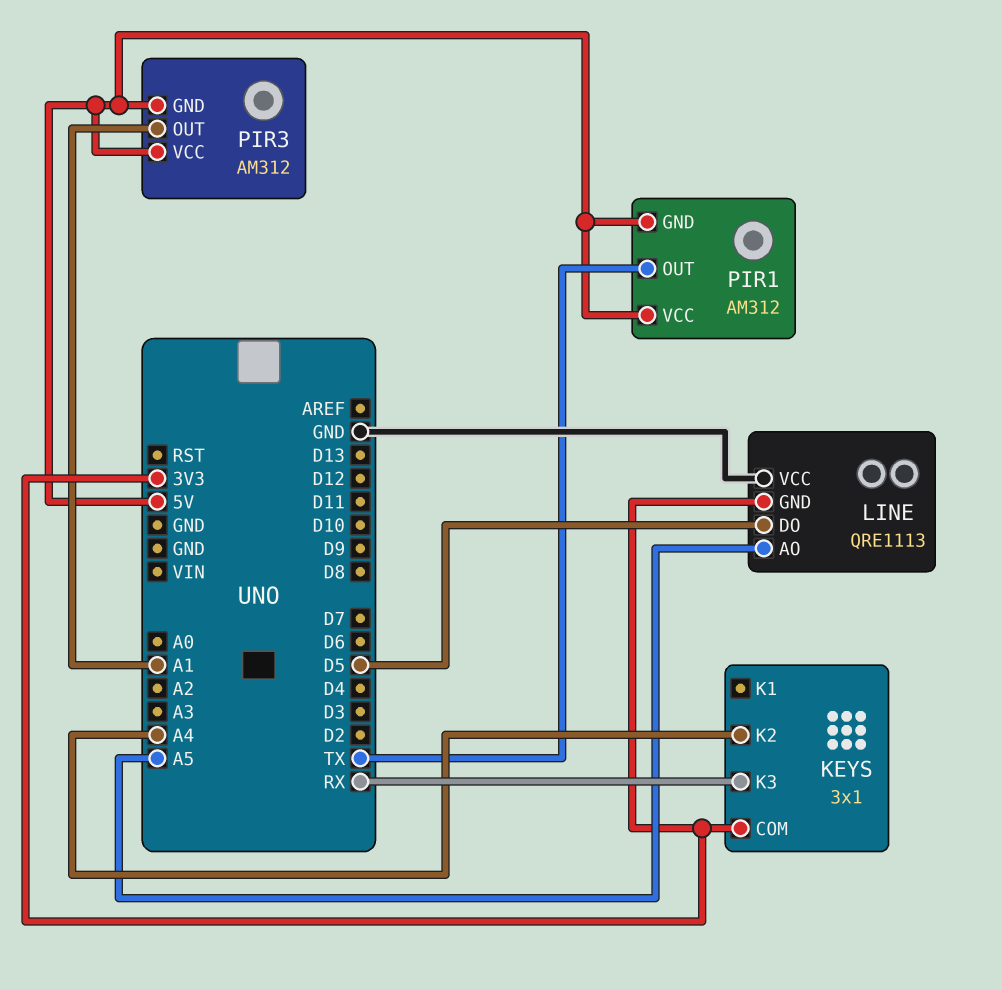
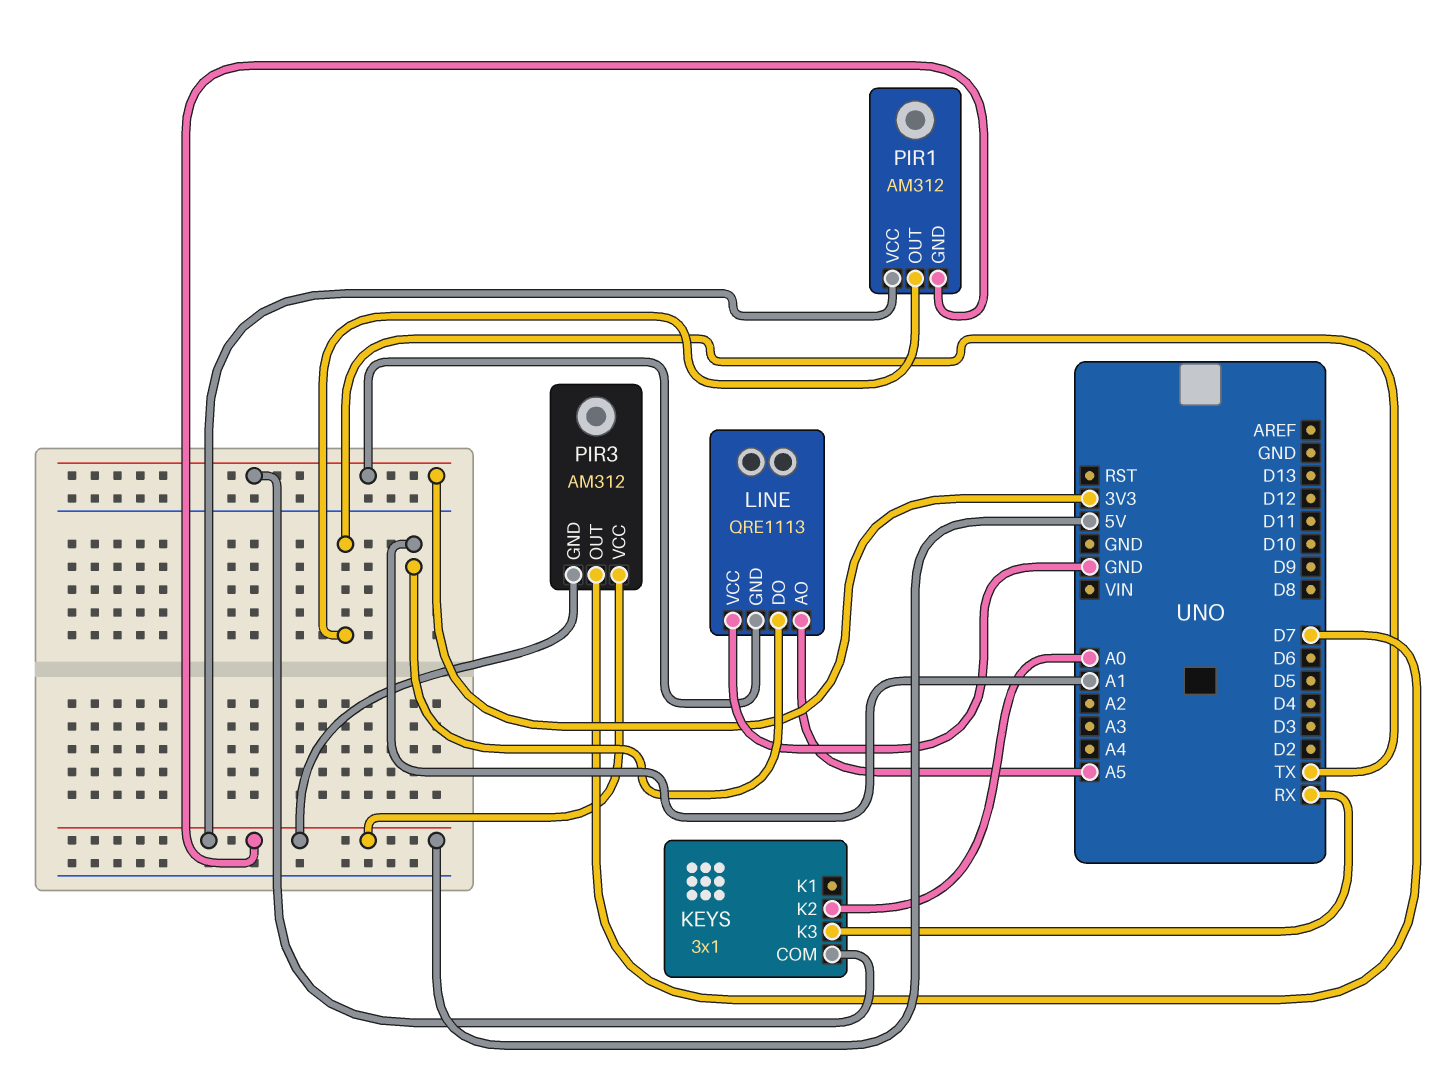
KEYS pin K2: A4 -> A0
LINE pin DO: D5 -> A1
PIR3 pin OUT: A1 -> D7

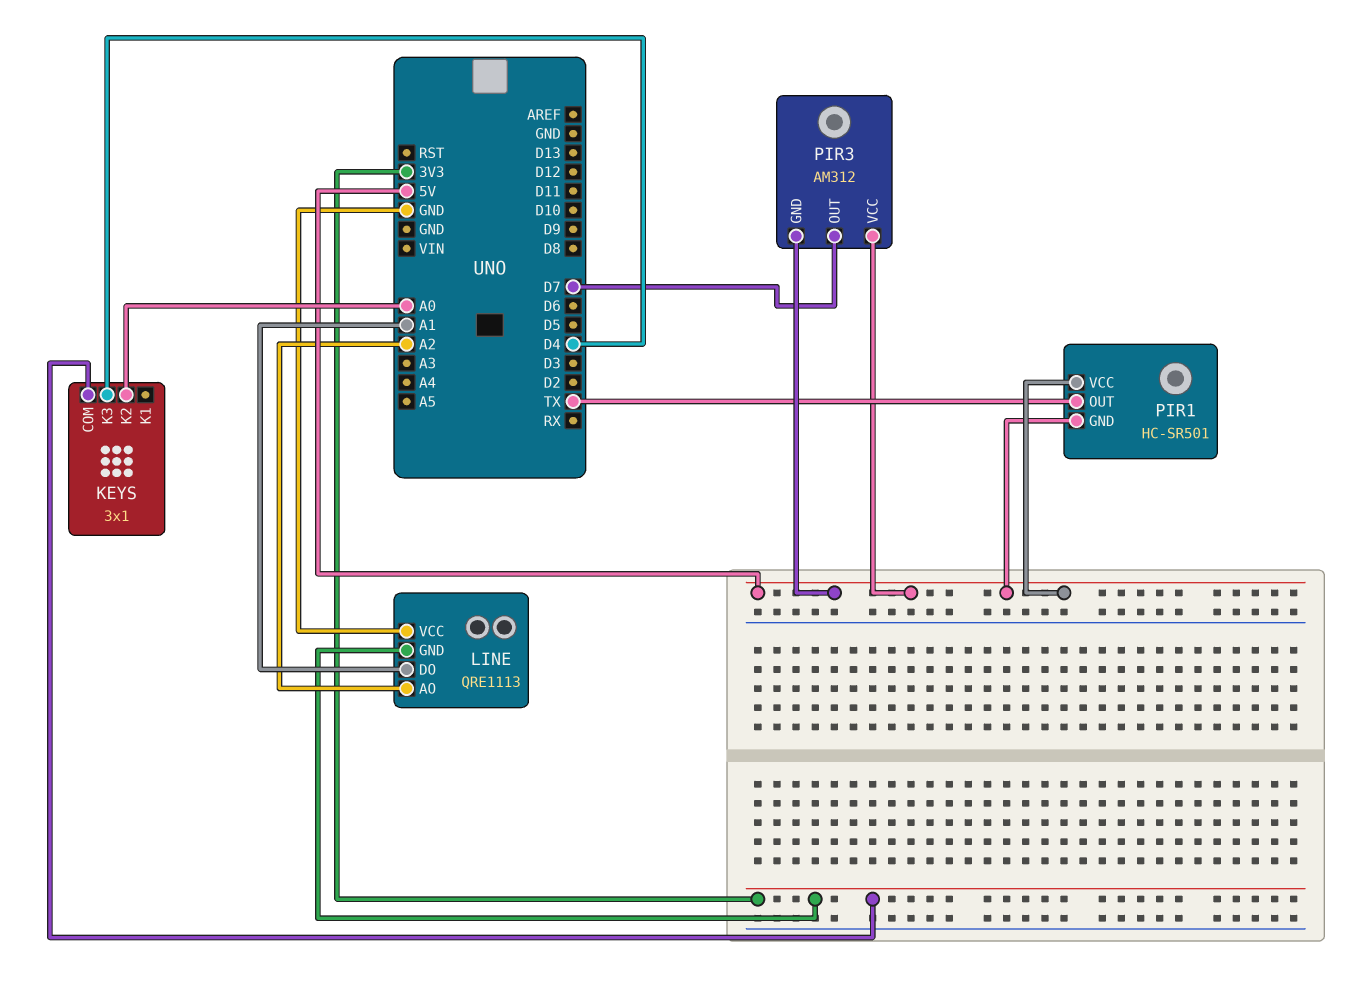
KEYS pin K3: RX -> D4
LINE pin AO: A5 -> A2
PIR1: AM312 -> HC-SR501

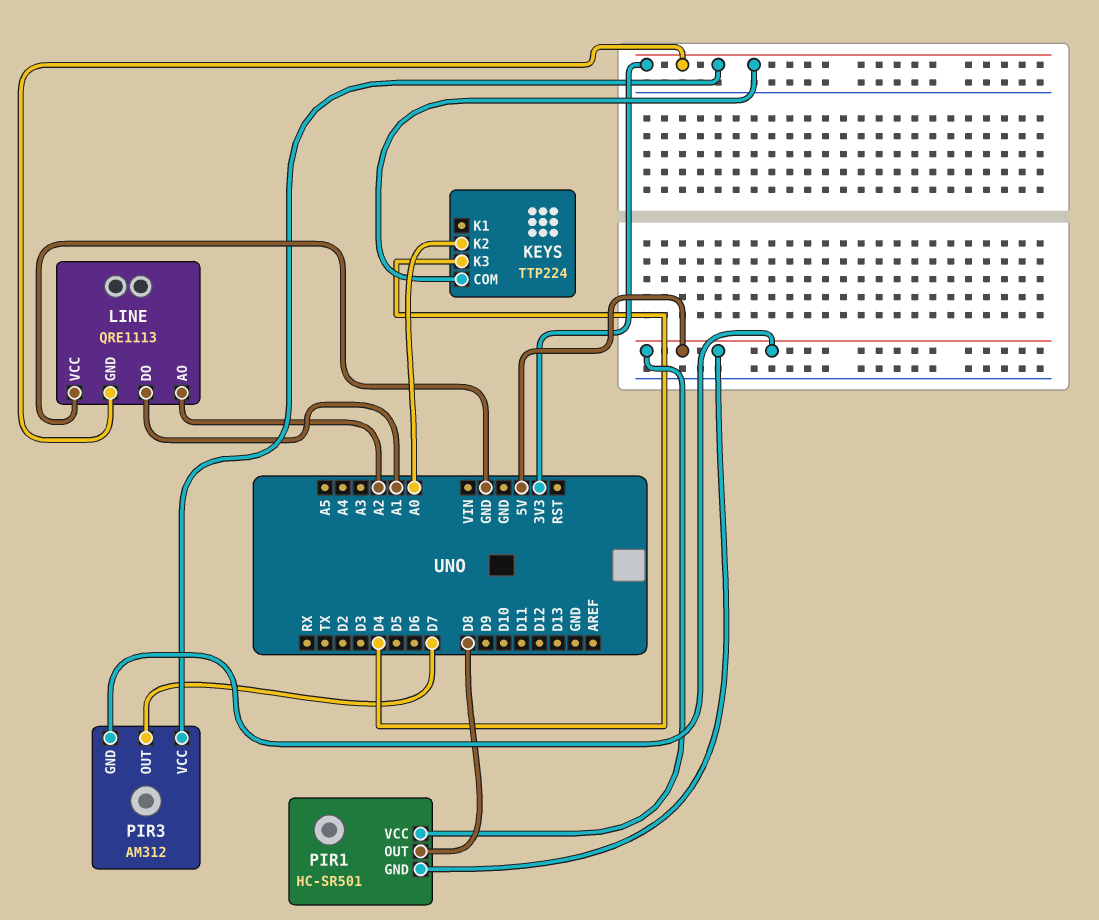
KEYS: 3x1 -> TTP224
PIR1 pin OUT: TX -> D8
PIR3 pin VCC: 5V -> 3V3

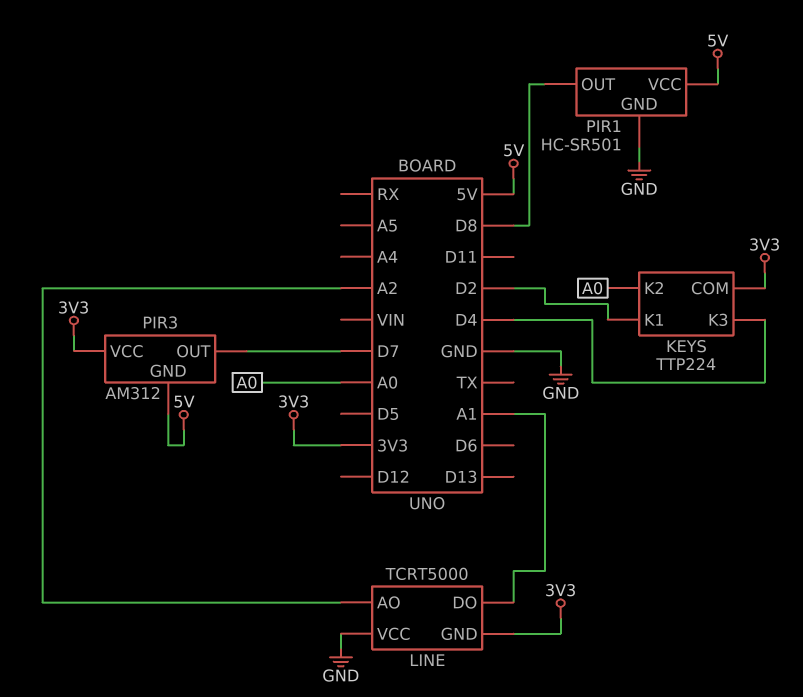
KEYS pin K1: none -> D2
LINE: QRE1113 -> TCRT5000
PIR1 pin GND: 5V -> GND

